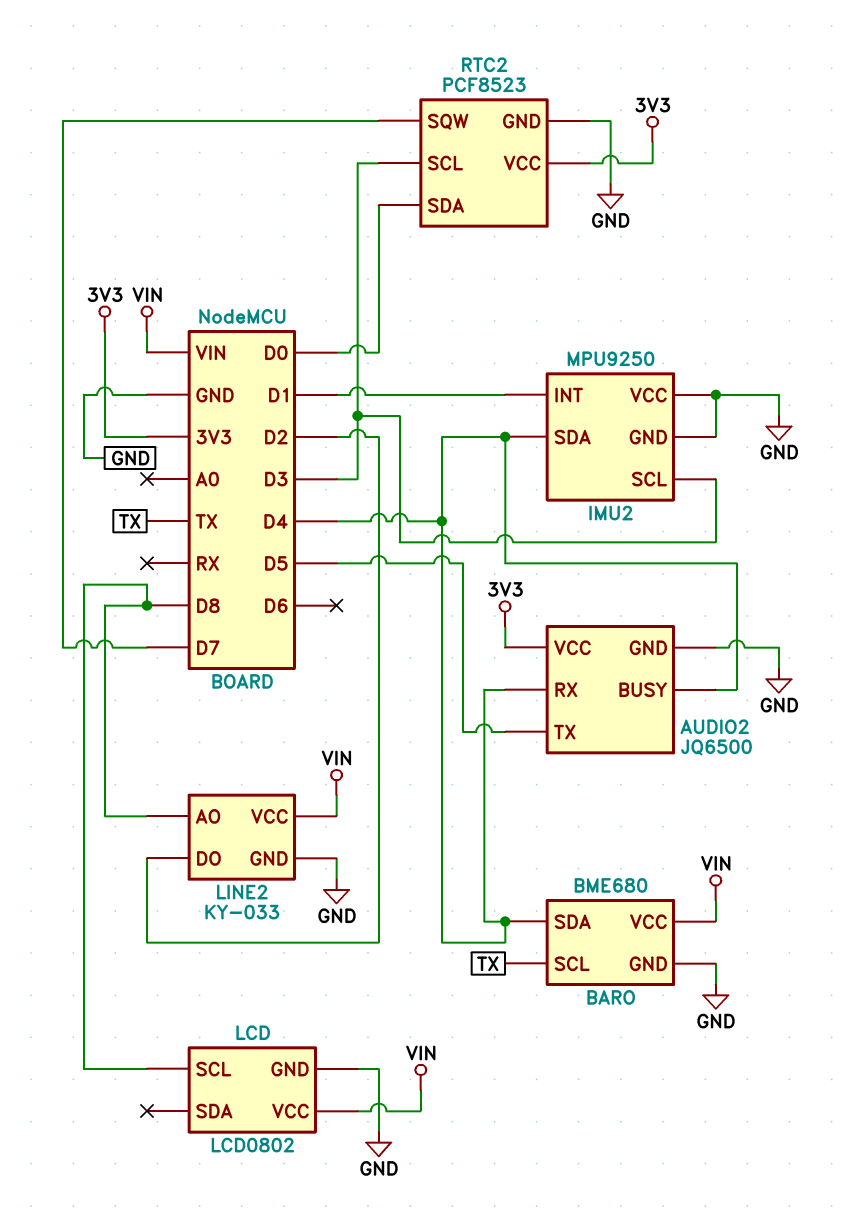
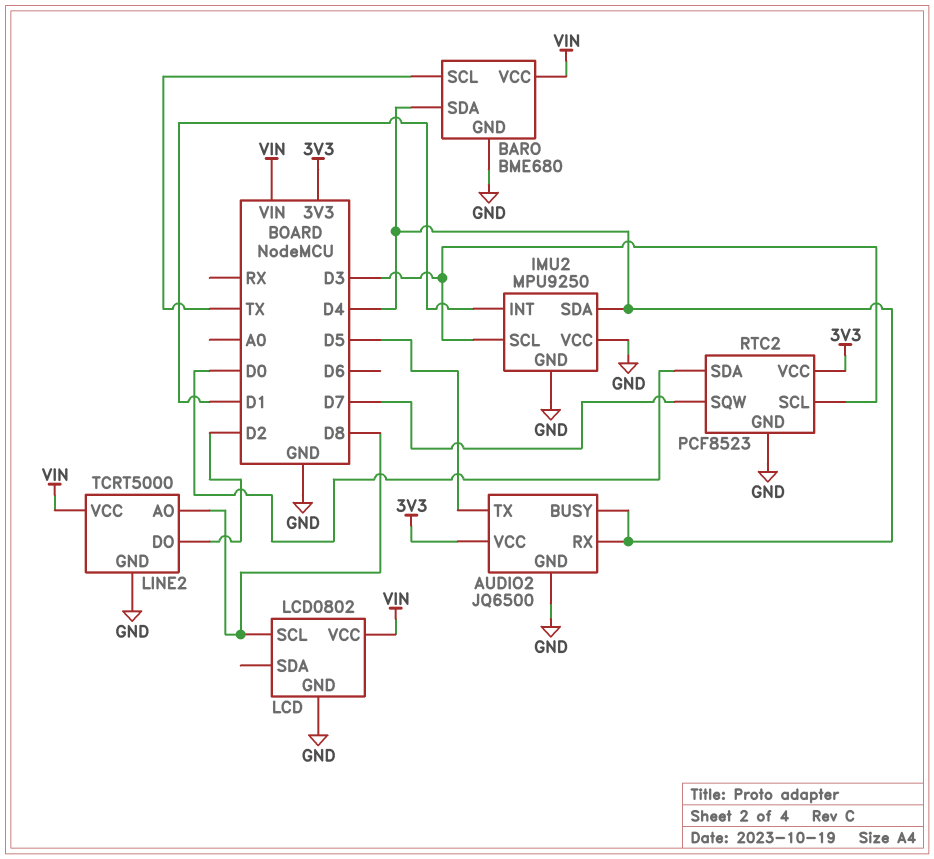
LINE2: KY-033 -> TCRT5000

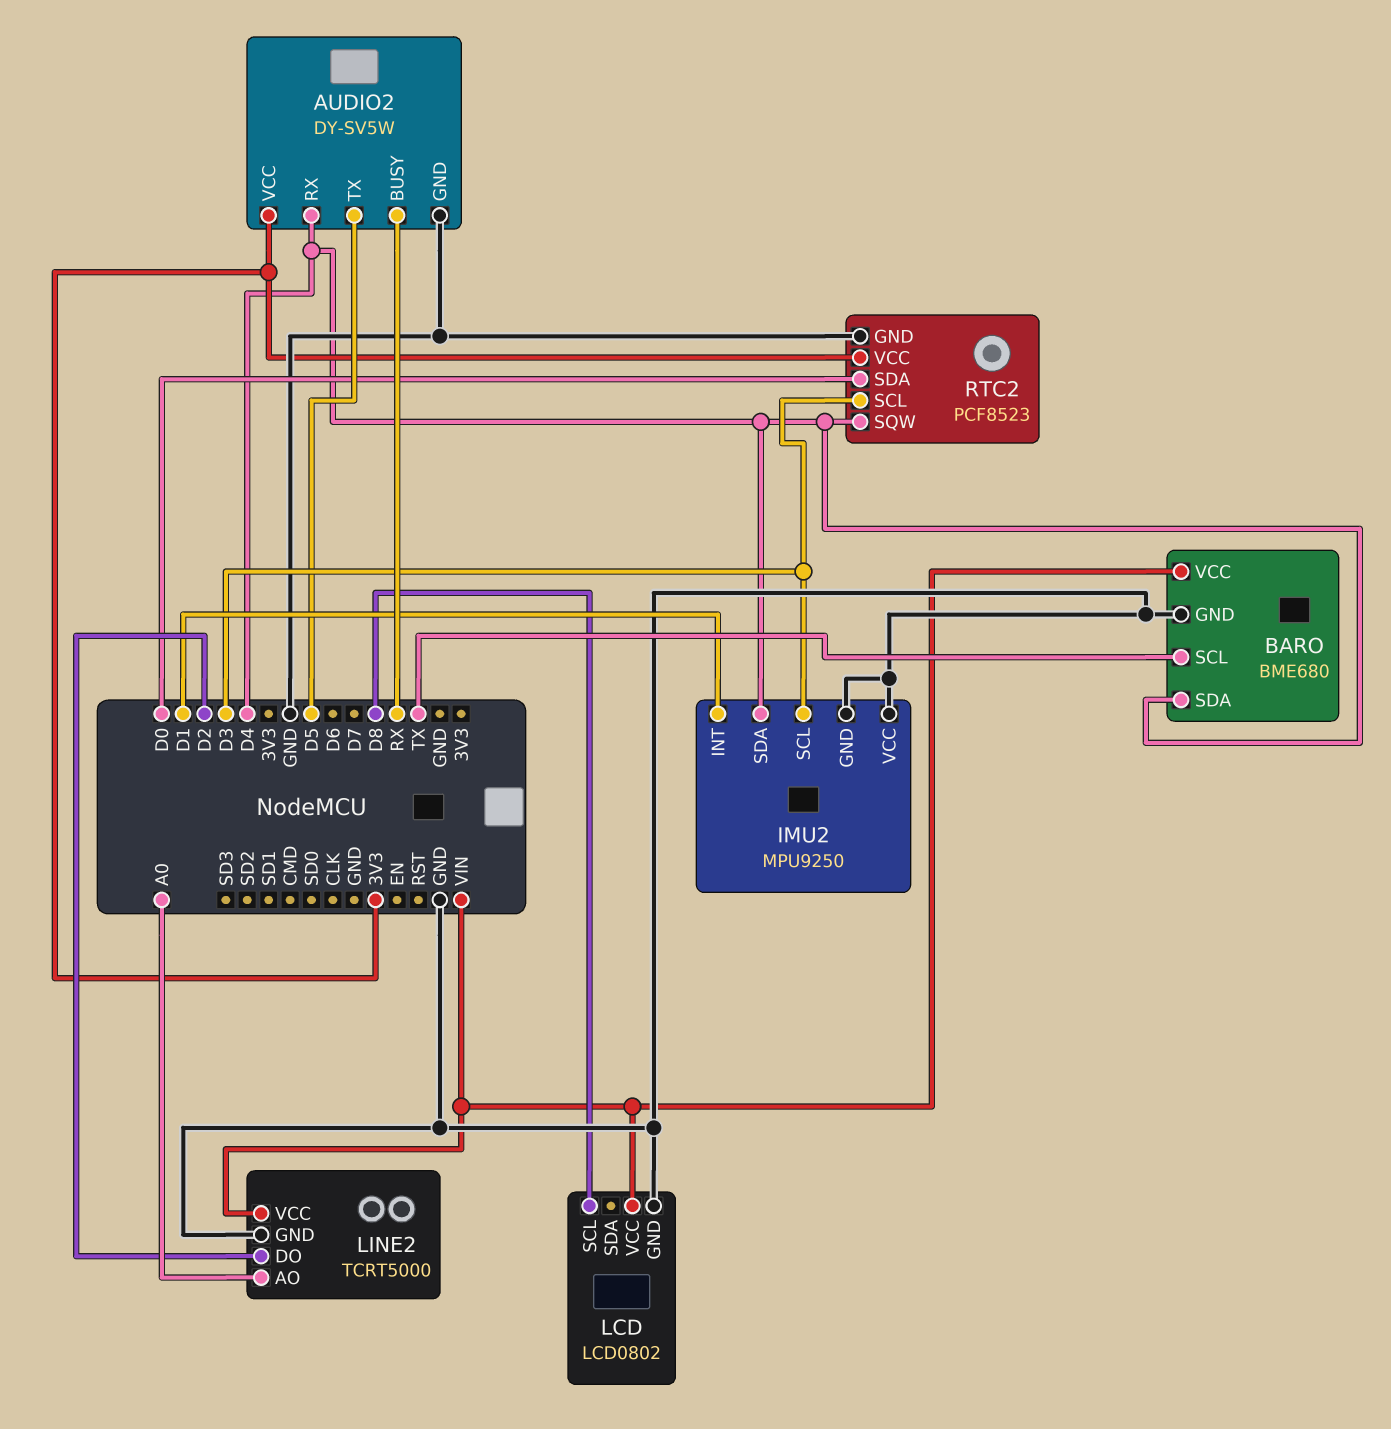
AUDIO2: JQ6500 -> DY-SV5W
AUDIO2 pin BUSY: D4 -> RX
LINE2 pin AO: D8 -> A0
RTC2 pin SQW: D7 -> D4

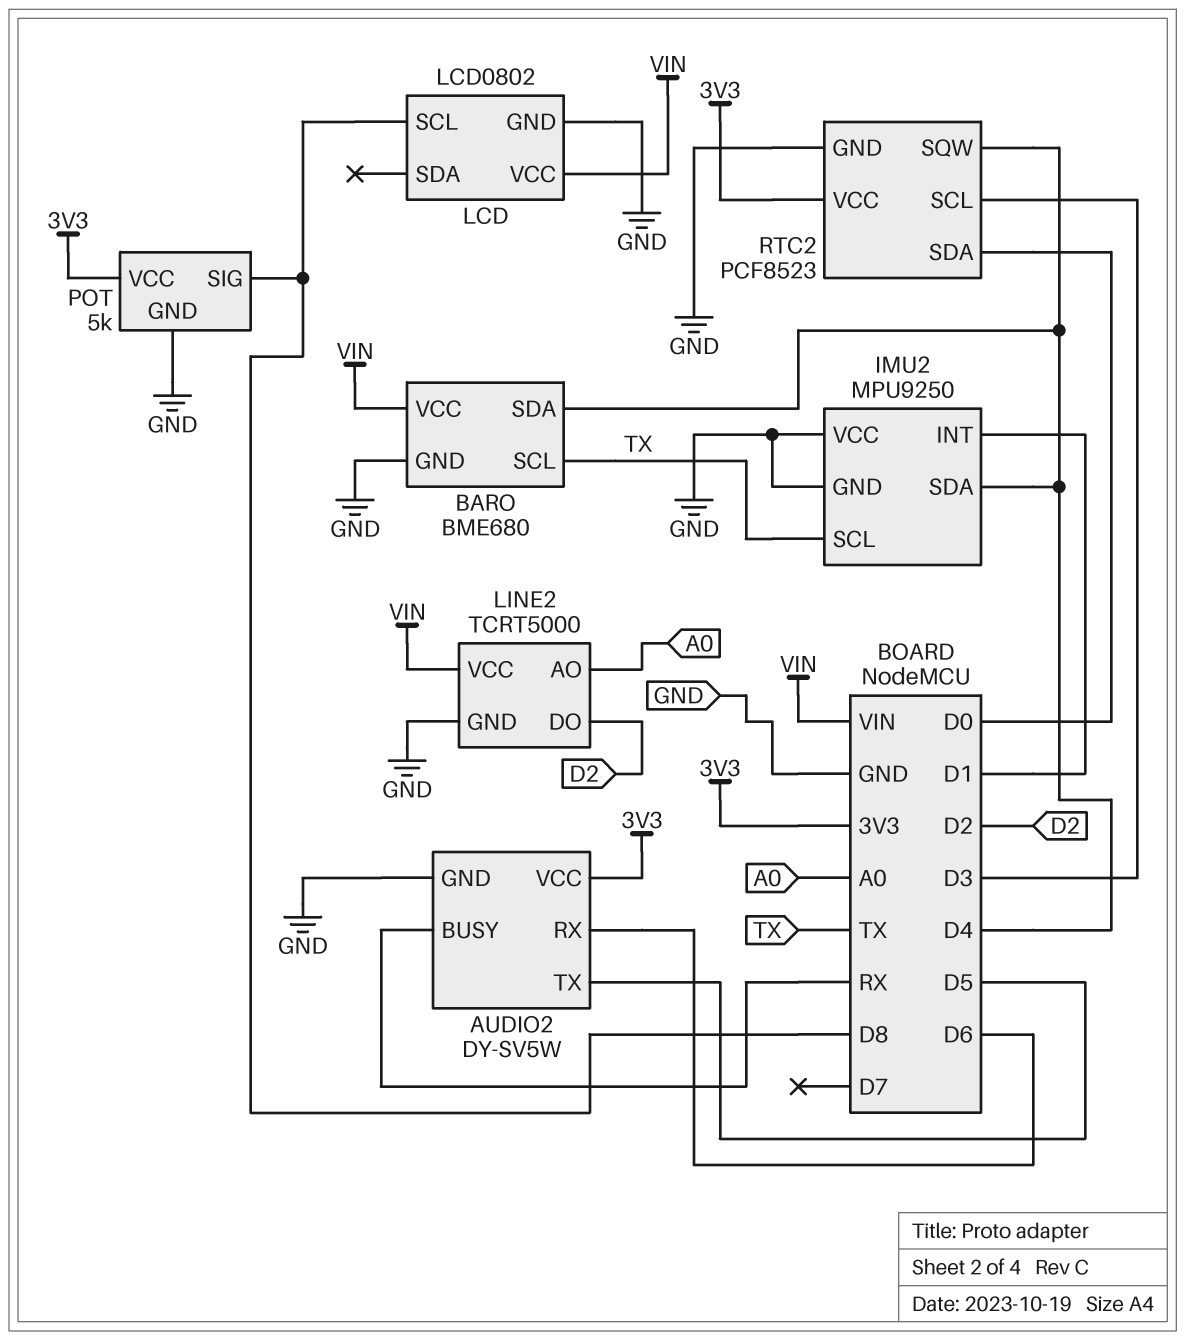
AUDIO2 pin RX: D4 -> D6
IMU2 pin SCL: D3 -> TX
POT: none -> 5k
POT pin GND: none -> GND
POT pin SIG: none -> D8
POT pin VCC: none -> 3V3

